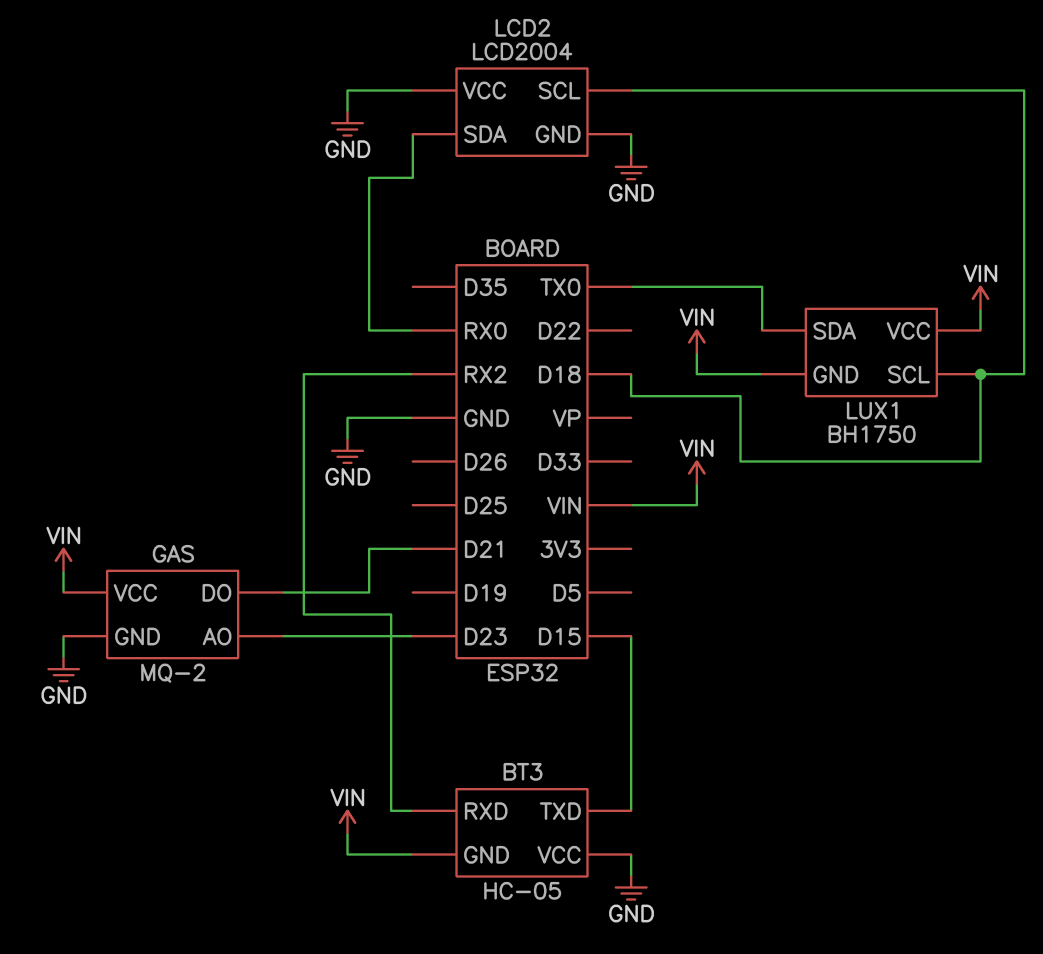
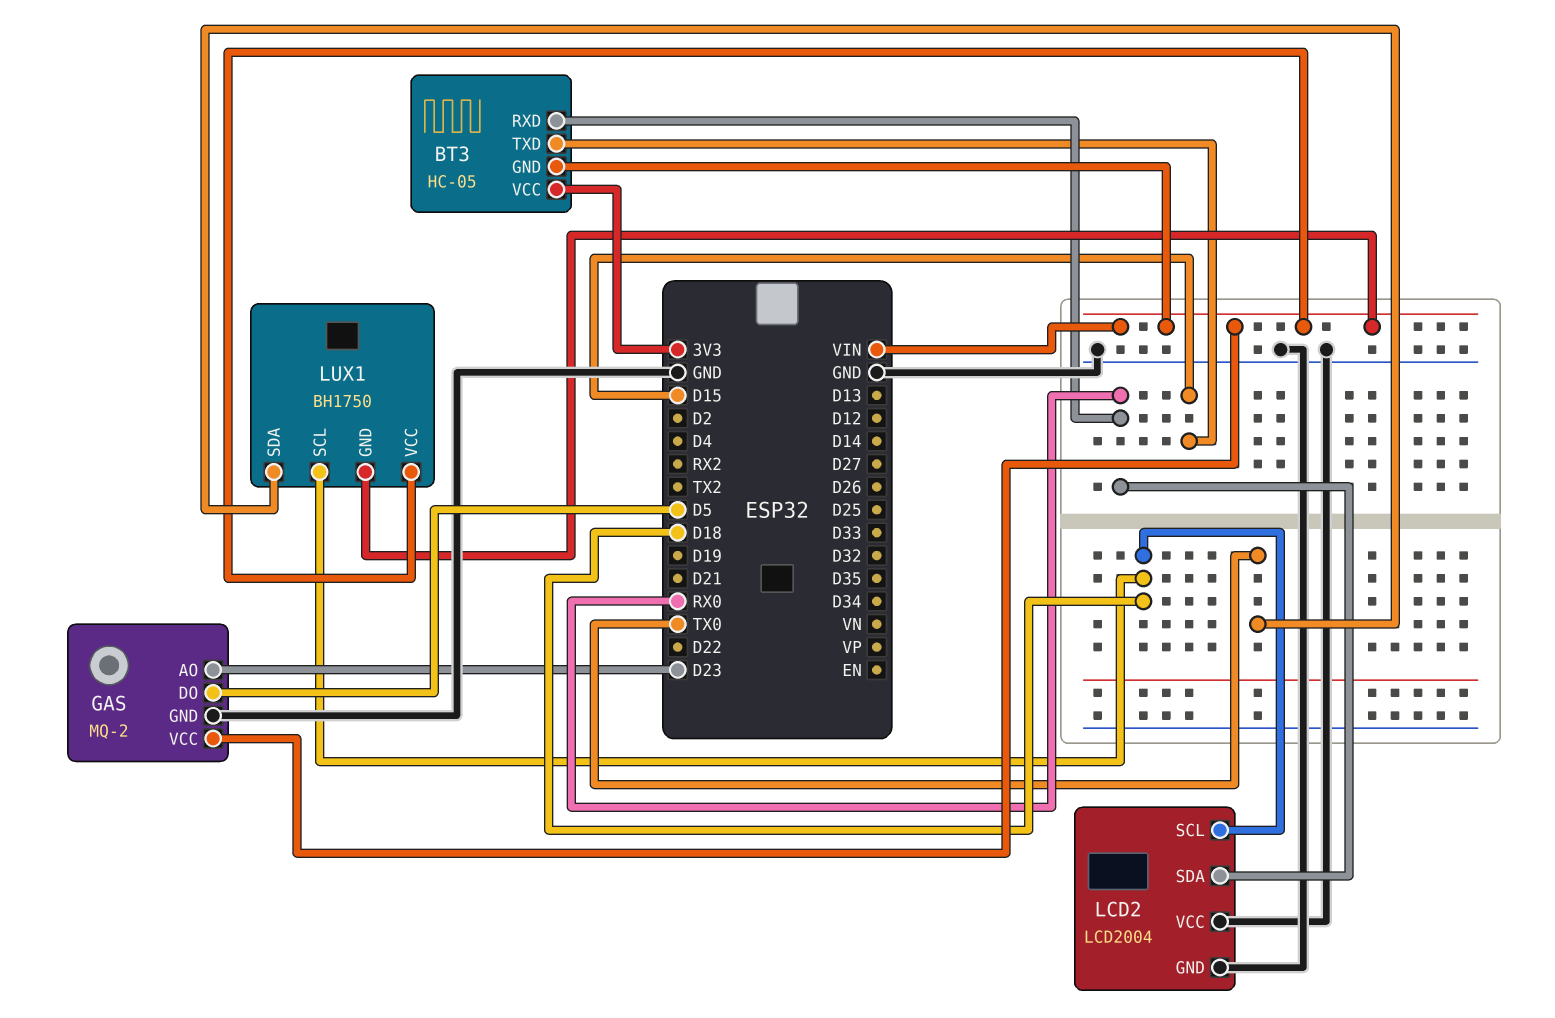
BT3 pin RXD: RX2 -> RX0
BT3 pin VCC: GND -> 3V3
GAS pin DO: D21 -> D5

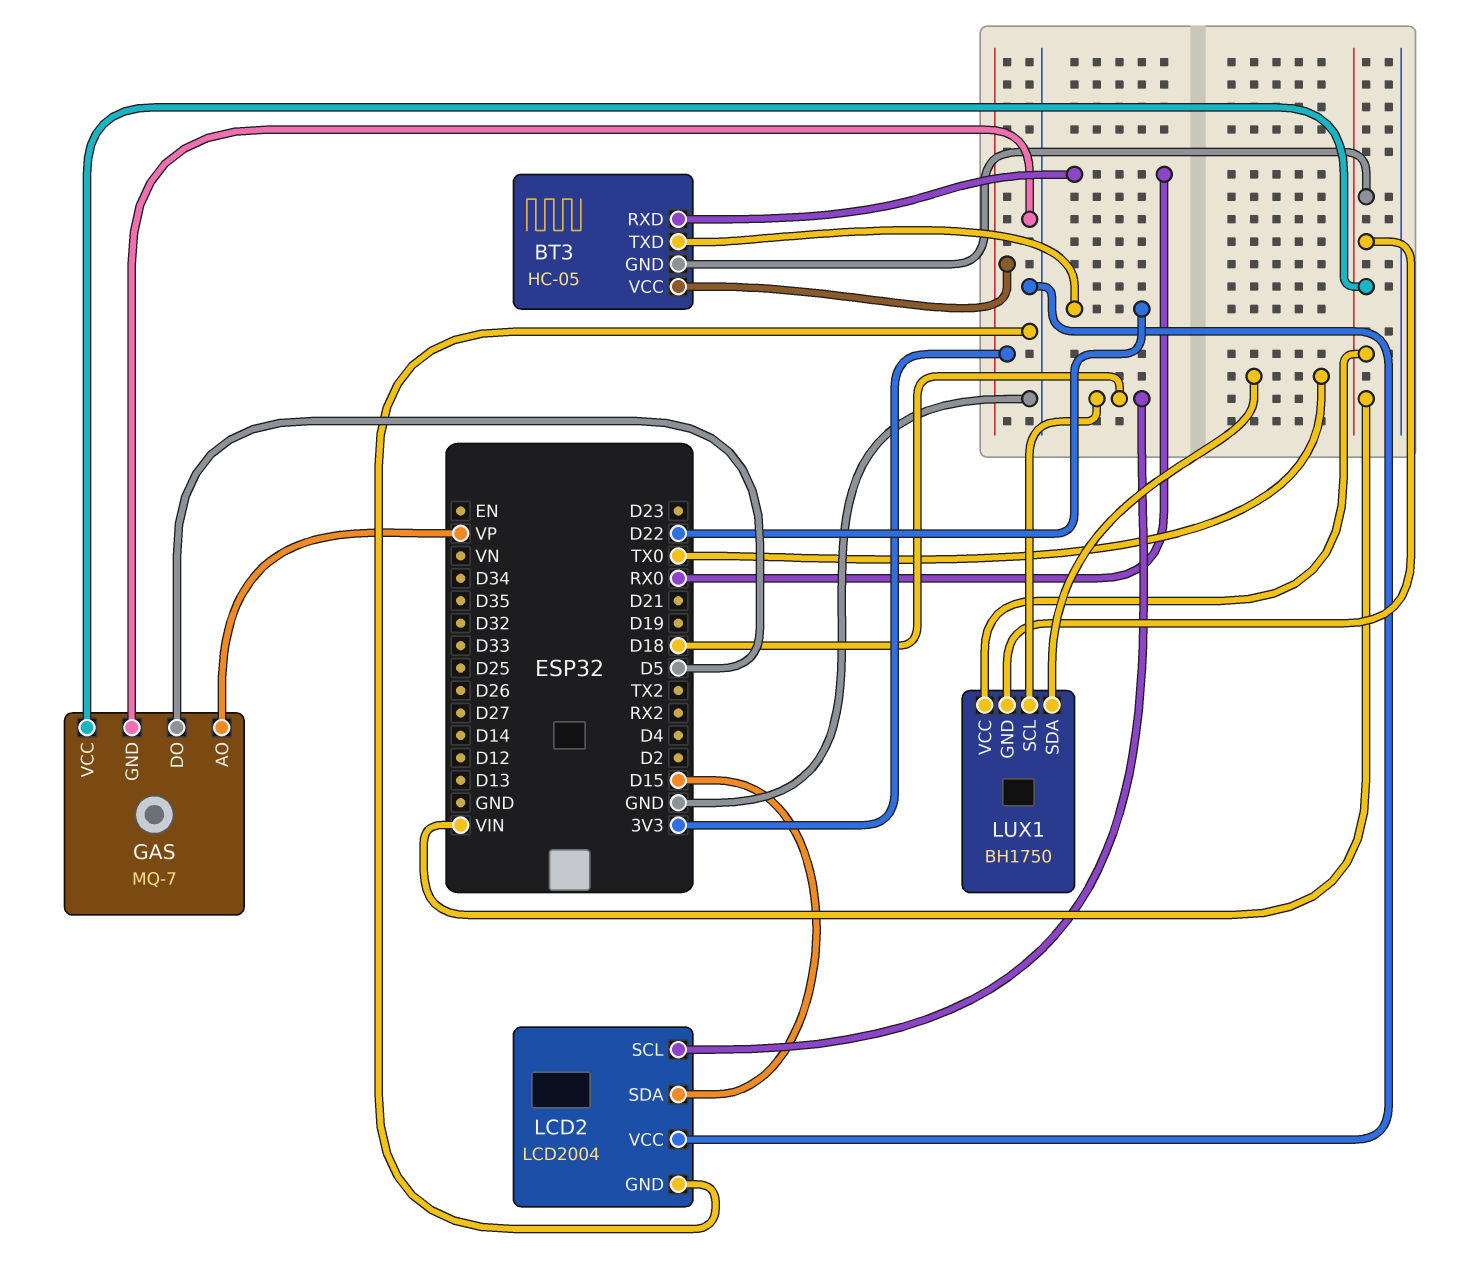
BT3 pin TXD: D15 -> D22
GAS: MQ-2 -> MQ-7
GAS pin AO: D23 -> VP
LCD2 pin SDA: RX0 -> D15

